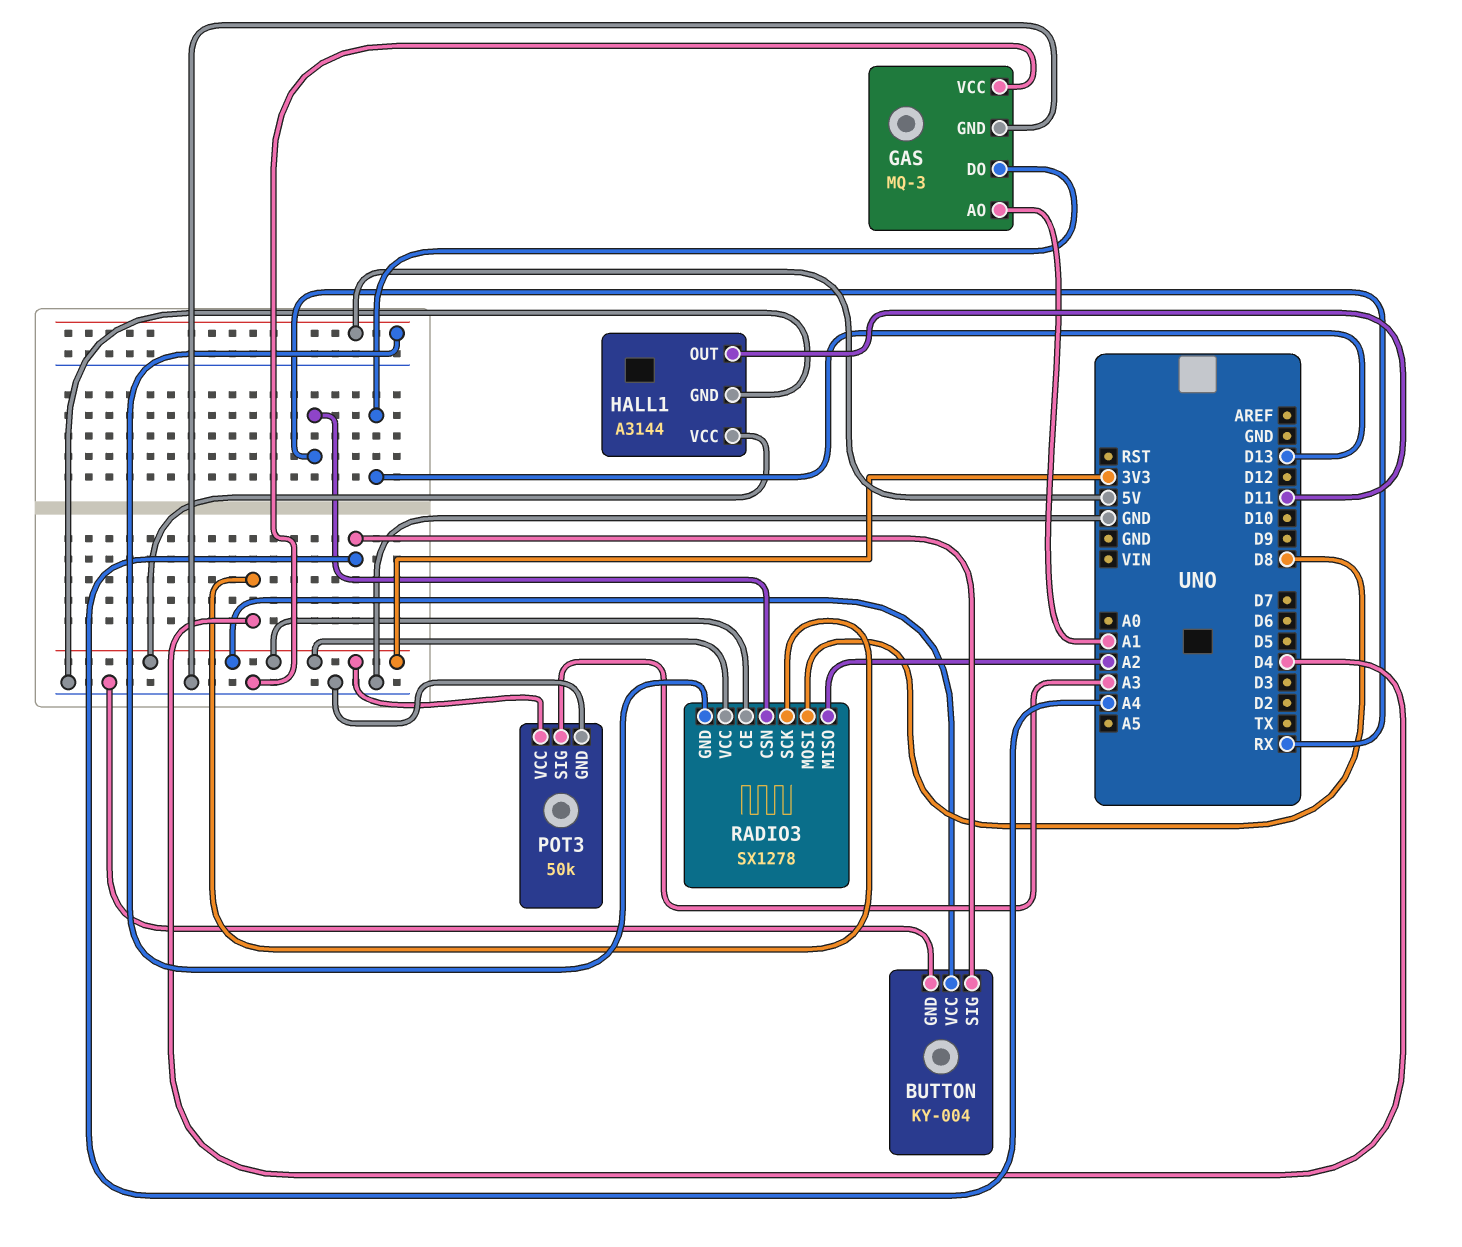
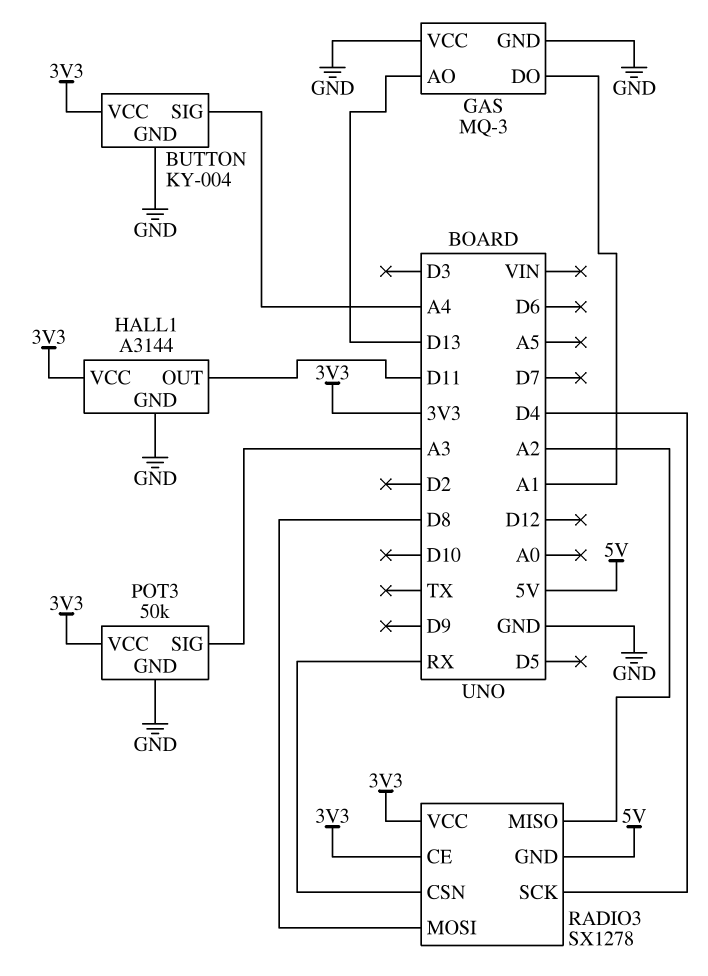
GAS pin AO: A1 -> D13
GAS pin DO: D13 -> A1

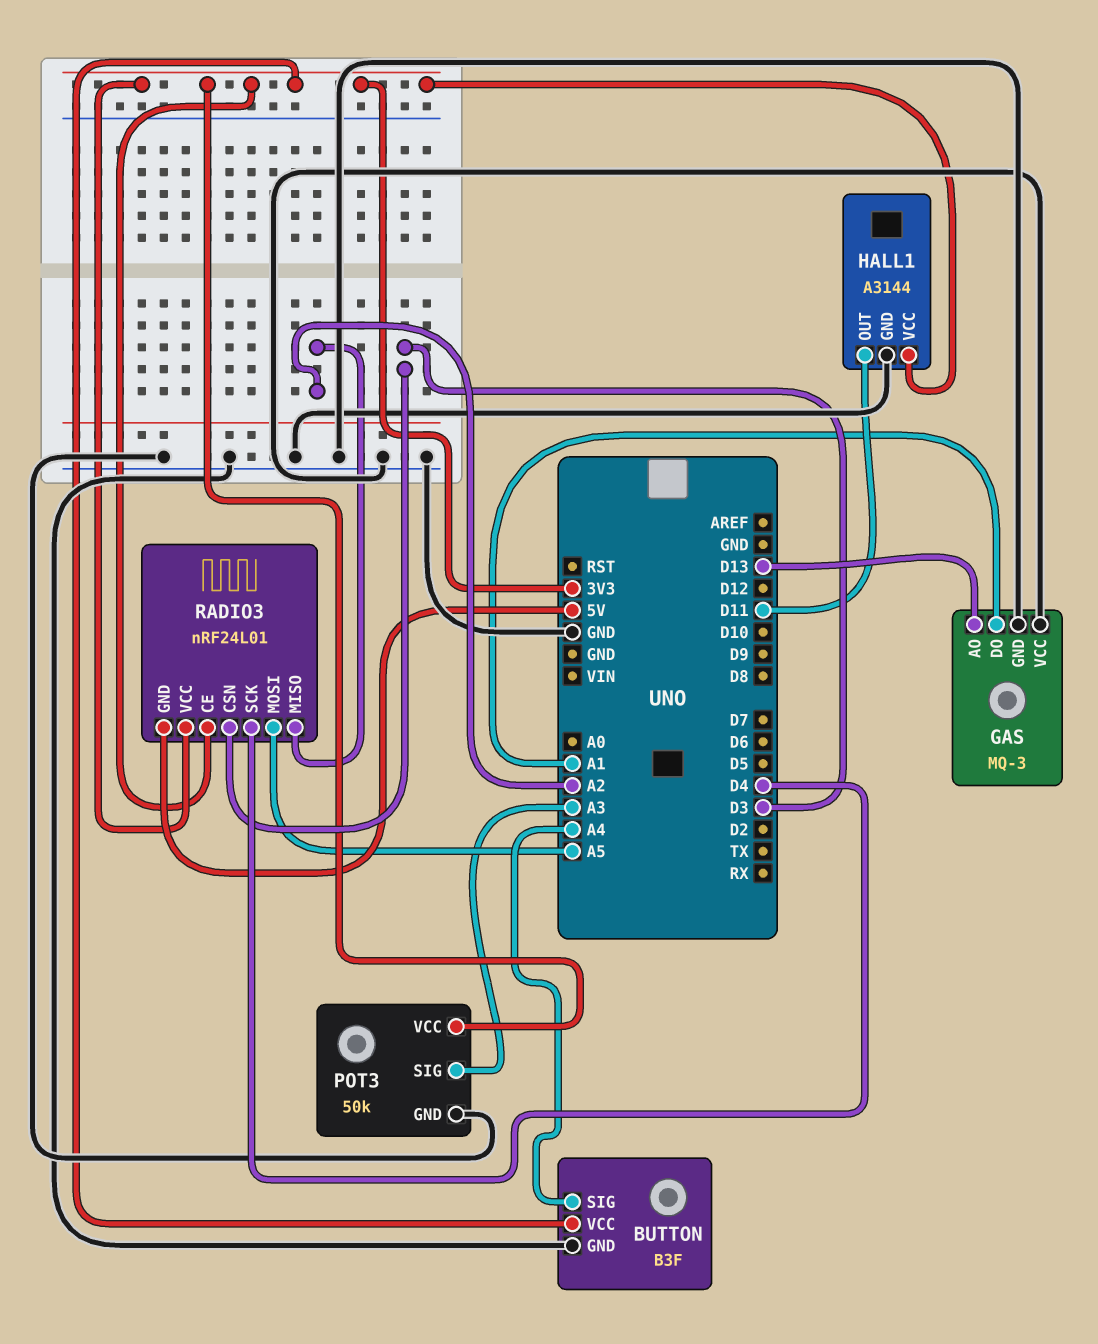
BUTTON: KY-004 -> B3F
RADIO3: SX1278 -> nRF24L01
RADIO3 pin CSN: RX -> D3
RADIO3 pin MOSI: D8 -> A5

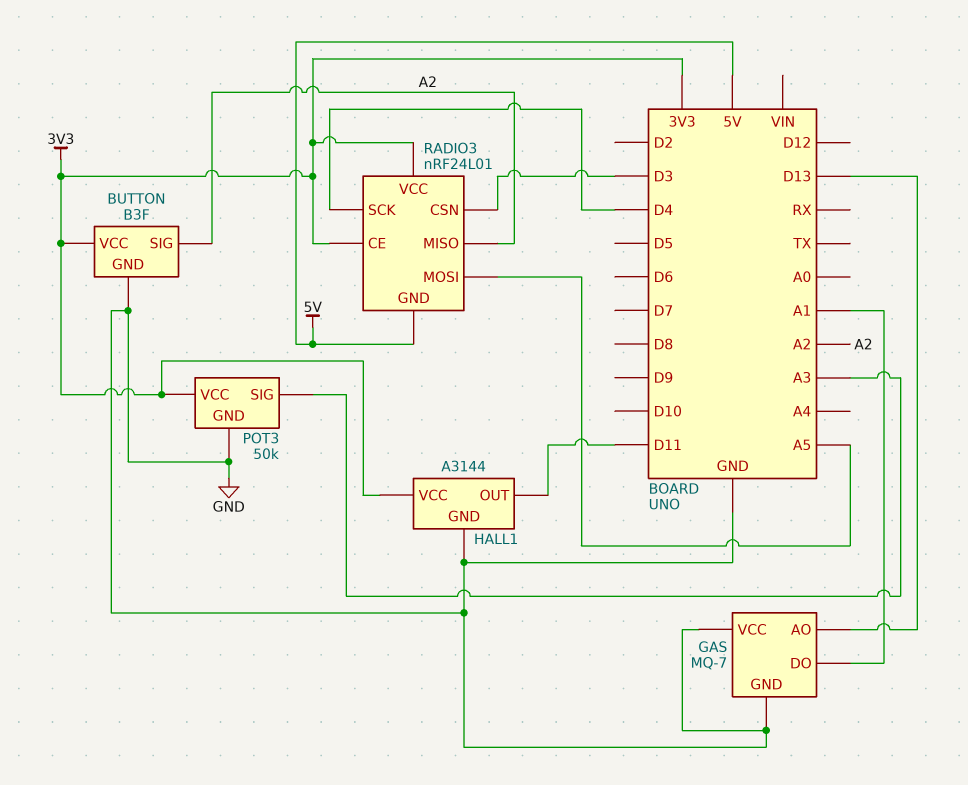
BUTTON pin SIG: A4 -> A2
GAS: MQ-3 -> MQ-7

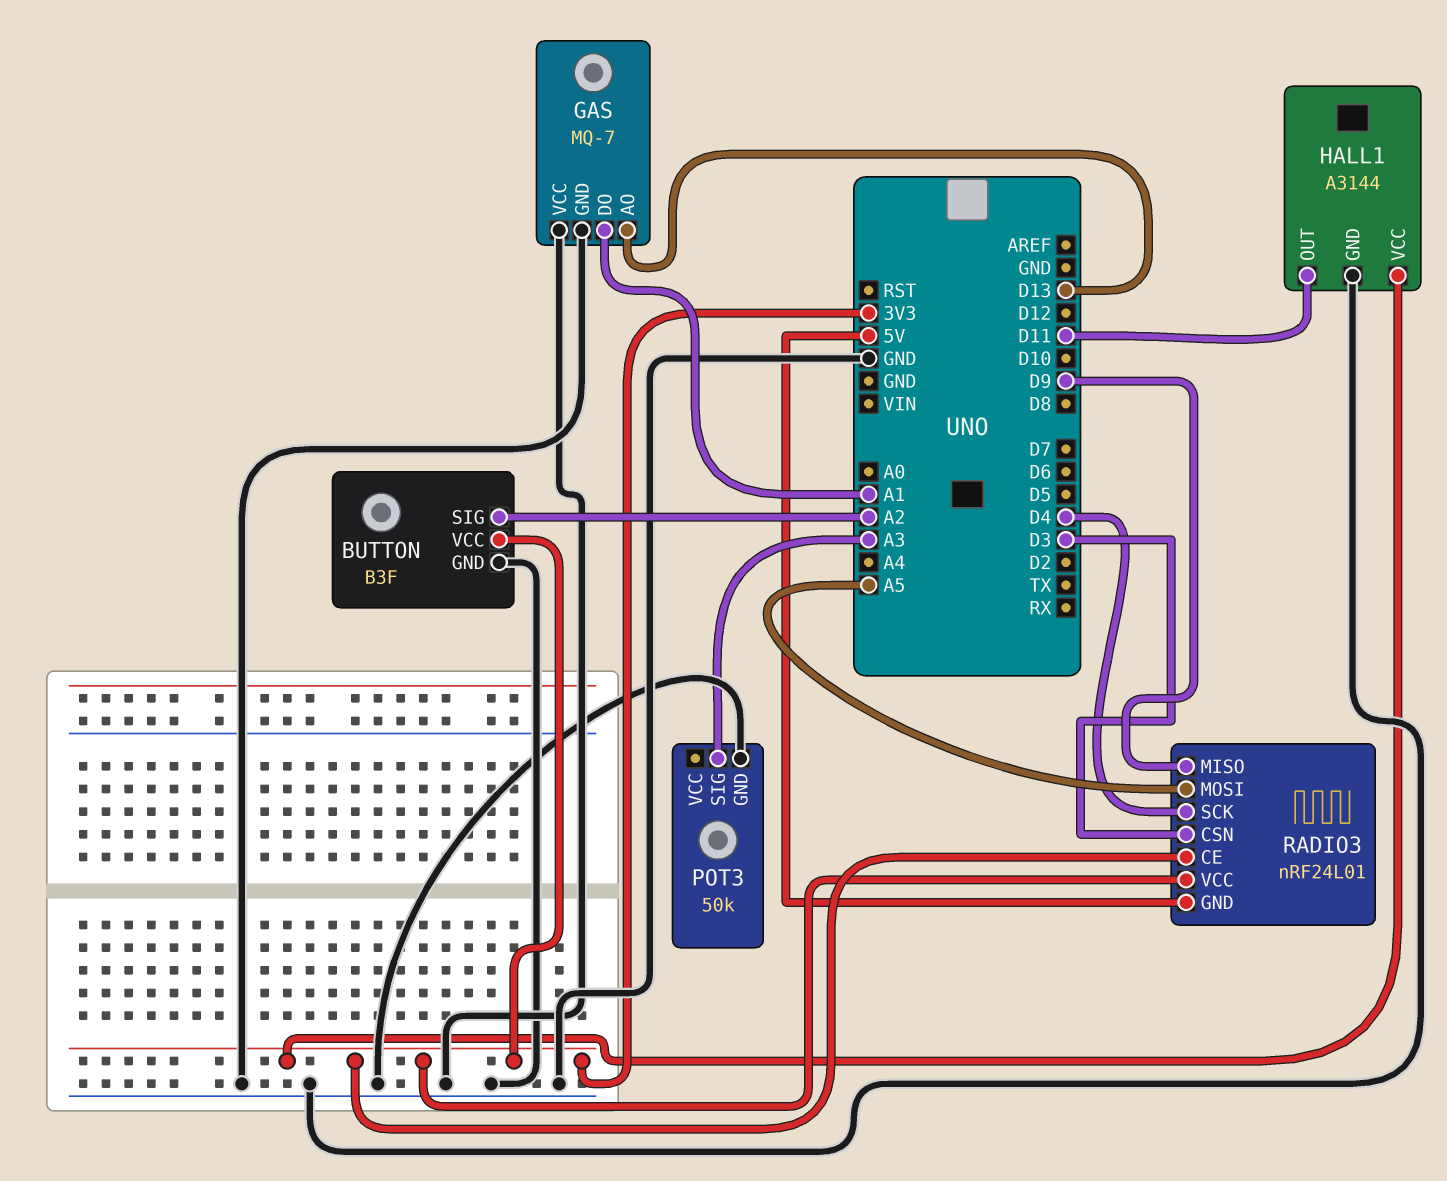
POT3 pin VCC: 3V3 -> none
RADIO3 pin MISO: A2 -> D9

